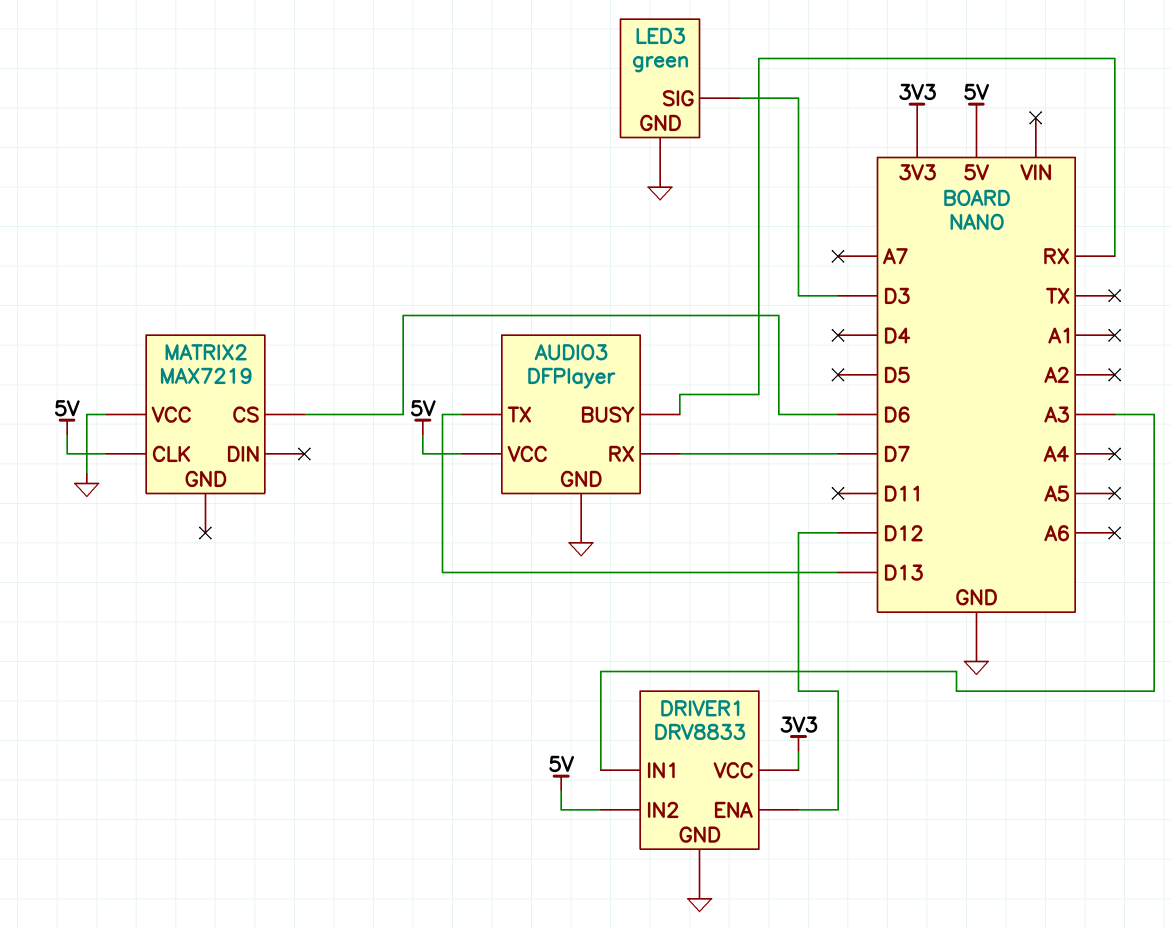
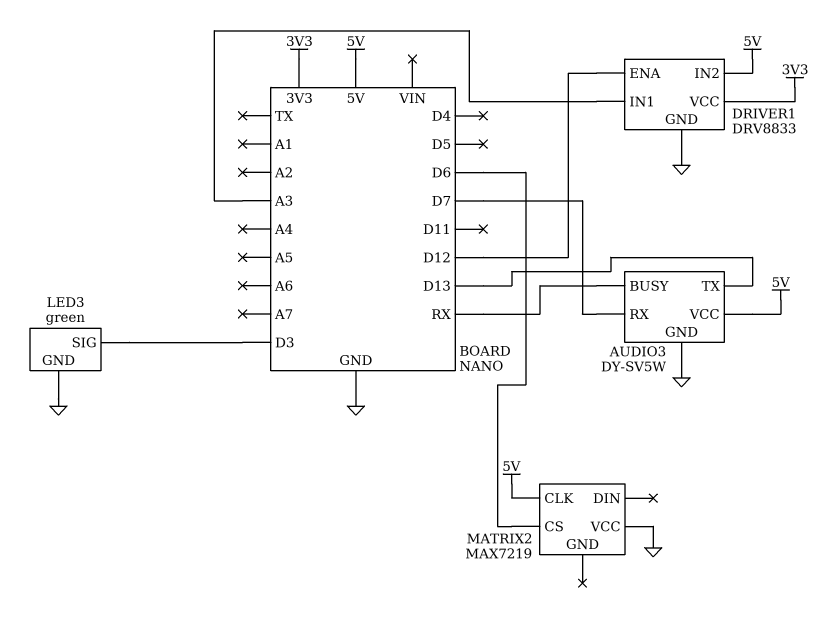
AUDIO3: DFPlayer -> DY-SV5W

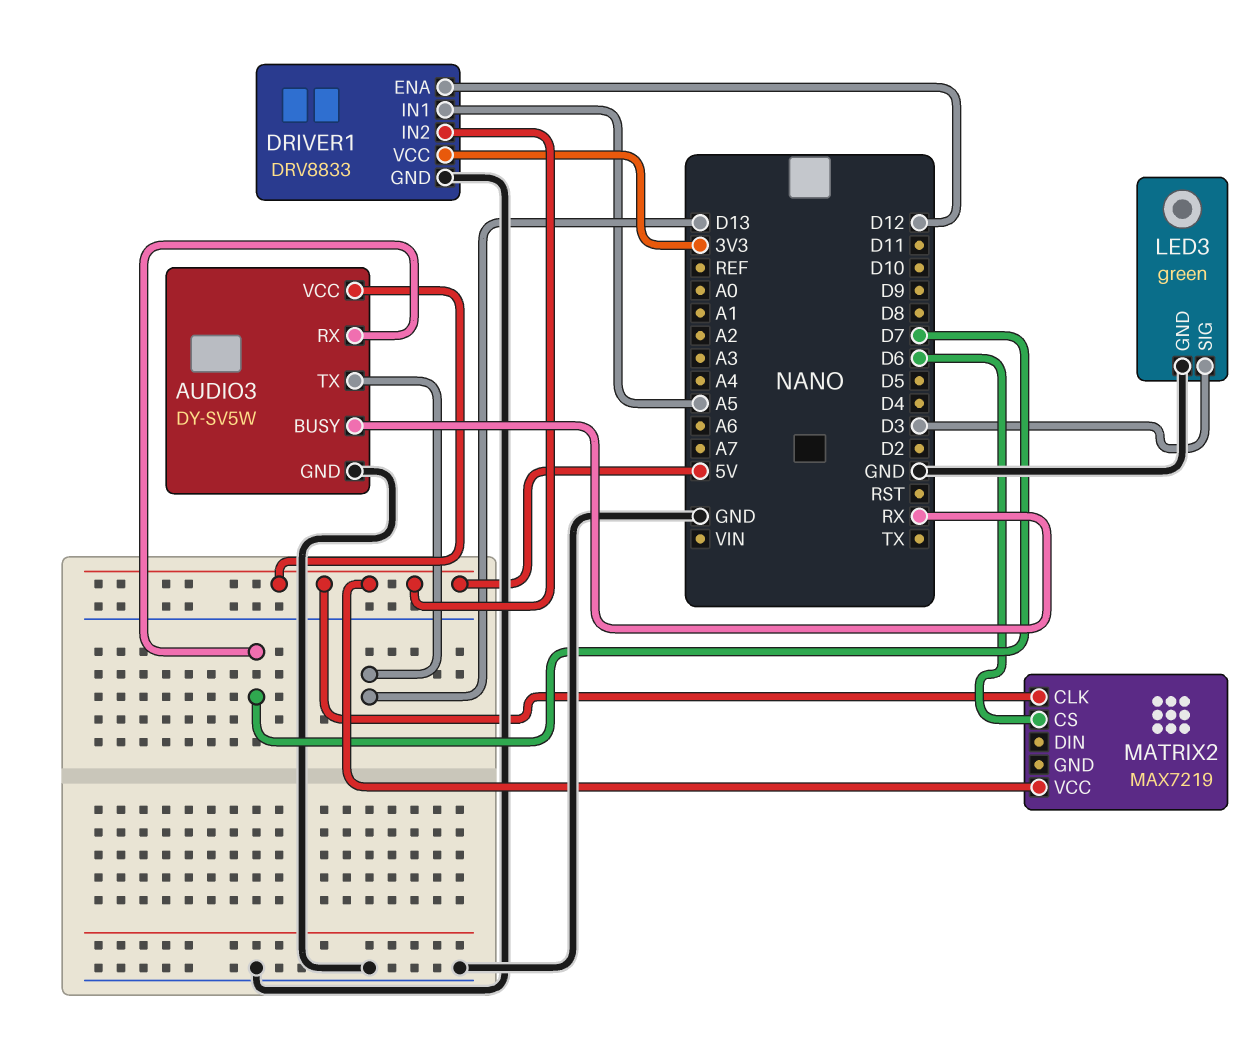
DRIVER1 pin IN1: A3 -> A5
MATRIX2 pin VCC: GND -> 5V

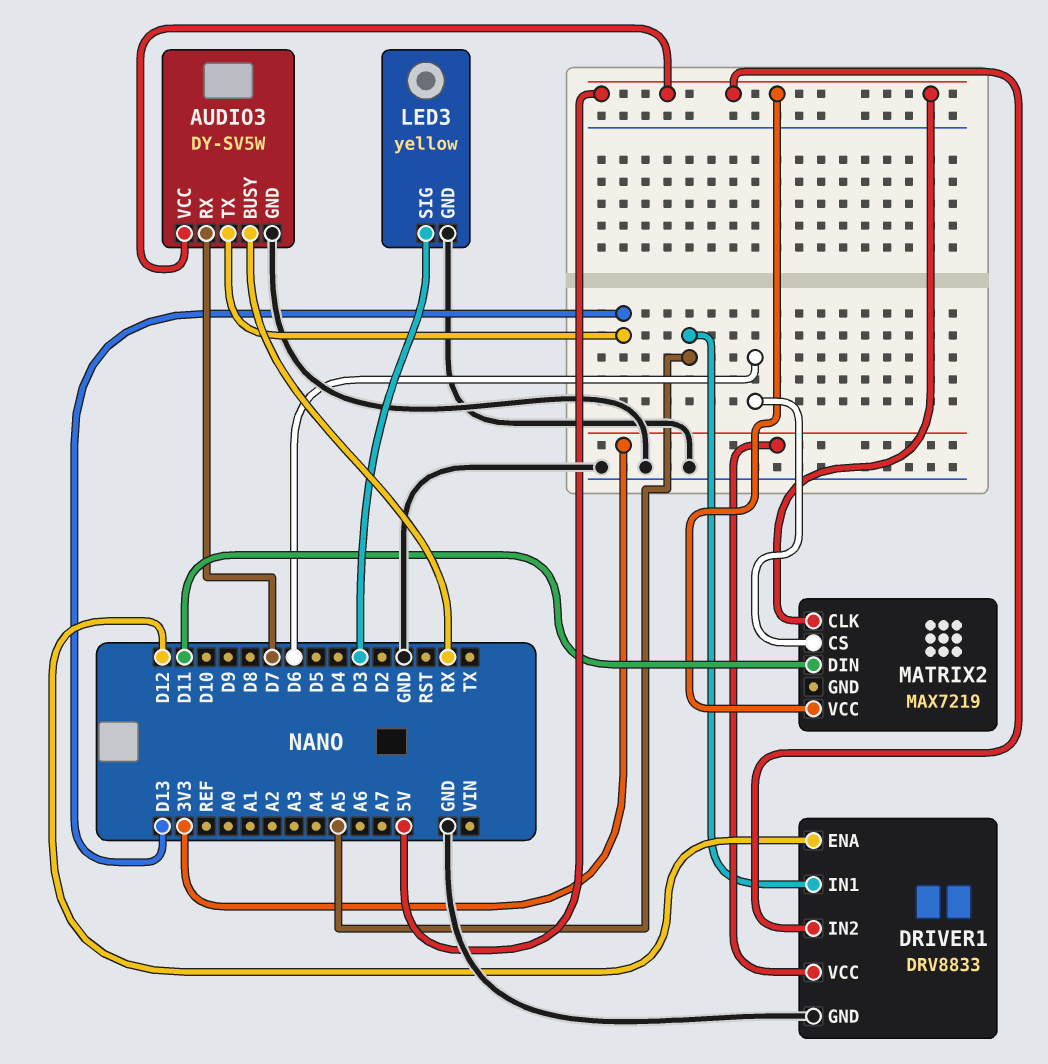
LED3: green -> yellow
MATRIX2 pin DIN: none -> D11

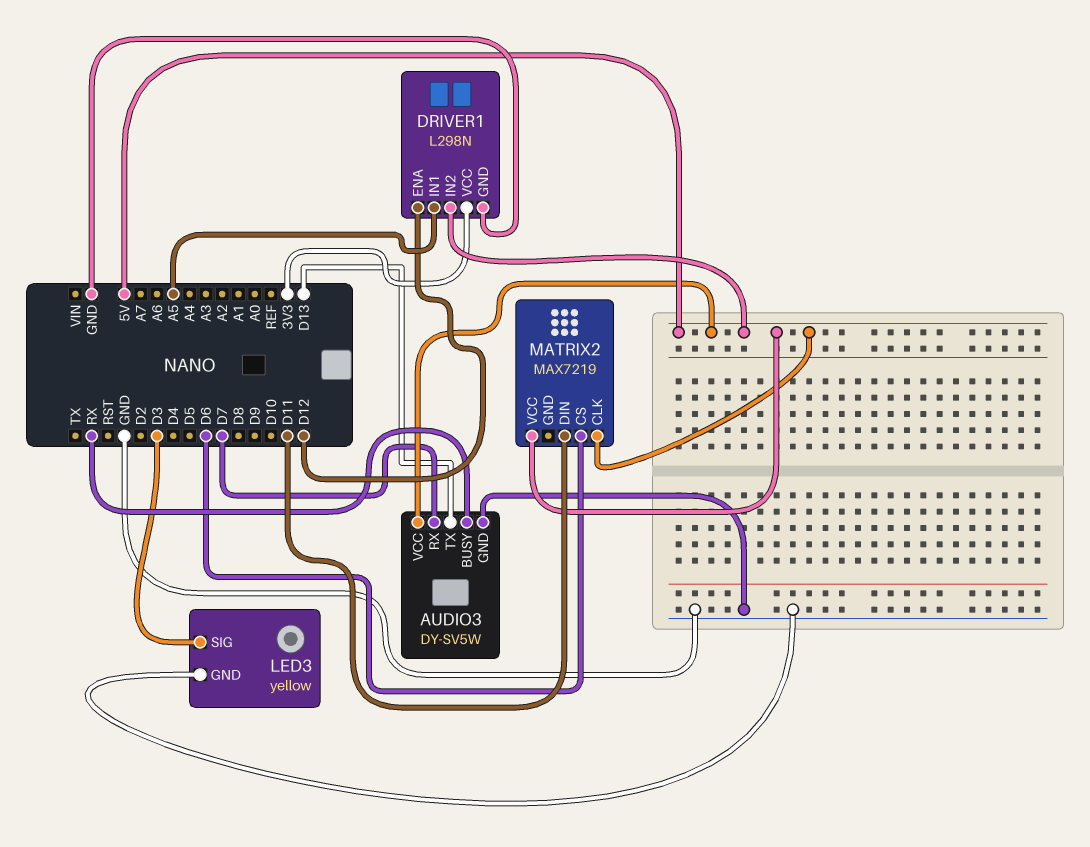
DRIVER1: DRV8833 -> L298N

